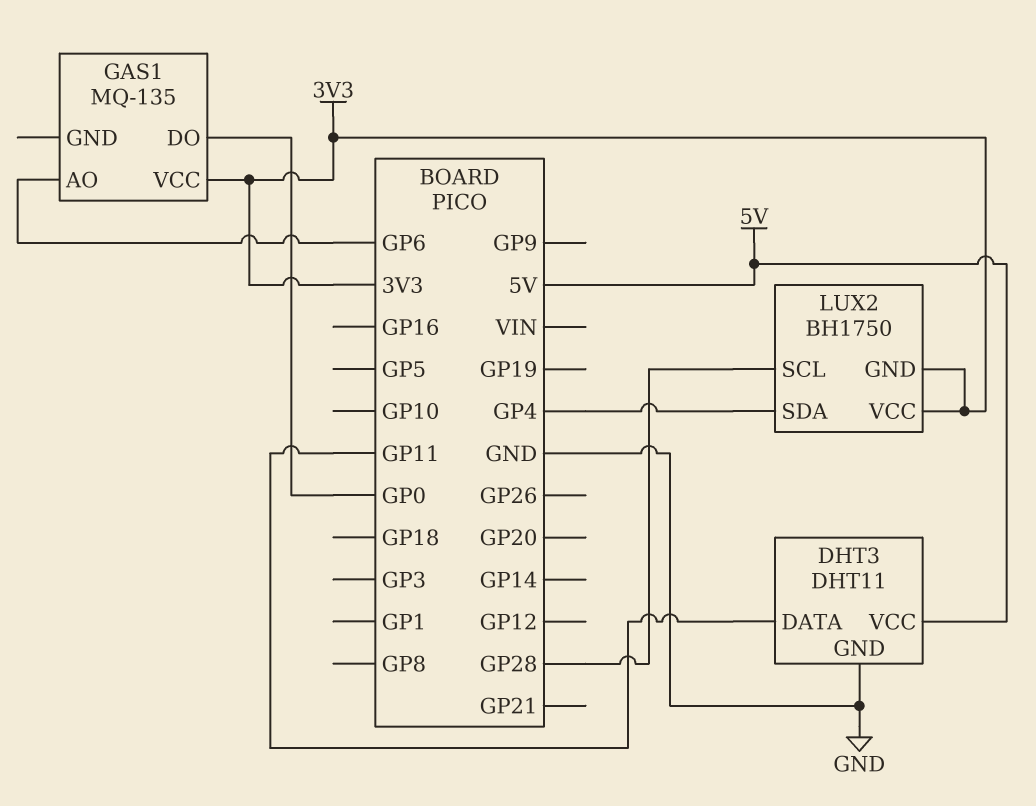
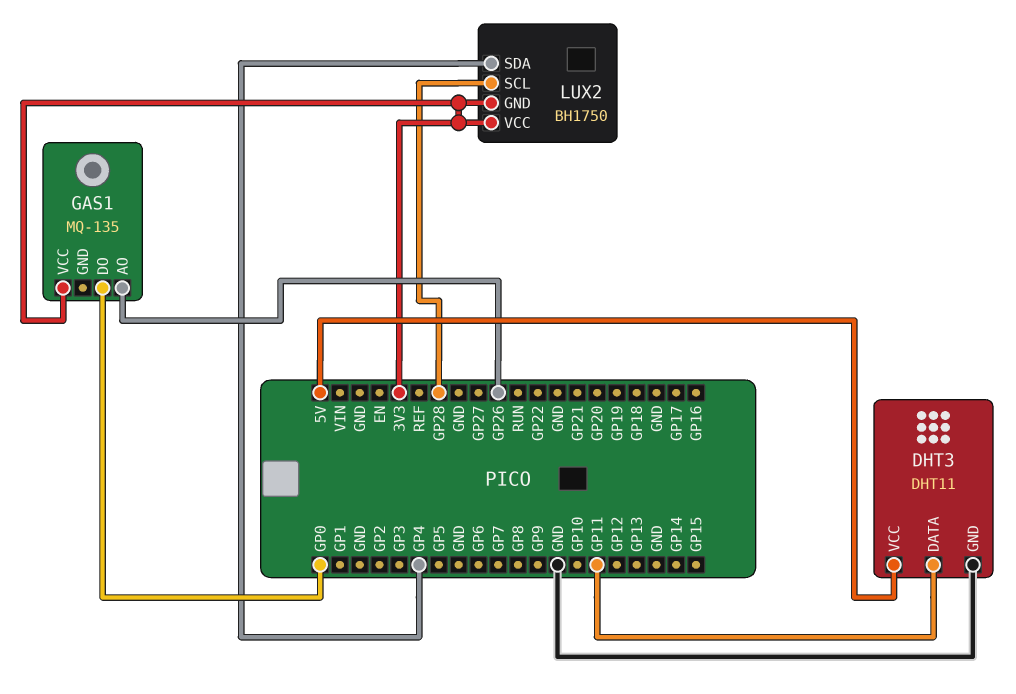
GAS1 pin AO: GP6 -> GP26

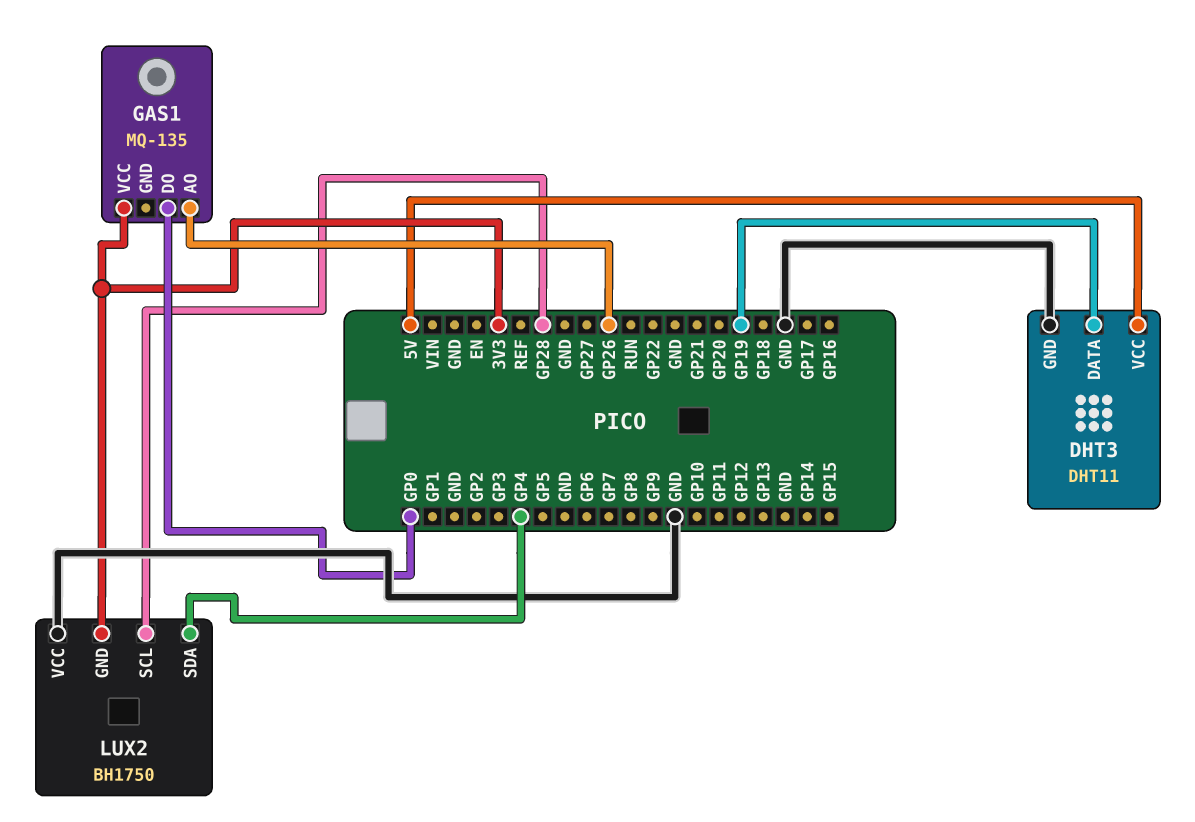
DHT3 pin DATA: GP11 -> GP19
LUX2 pin VCC: 3V3 -> GND

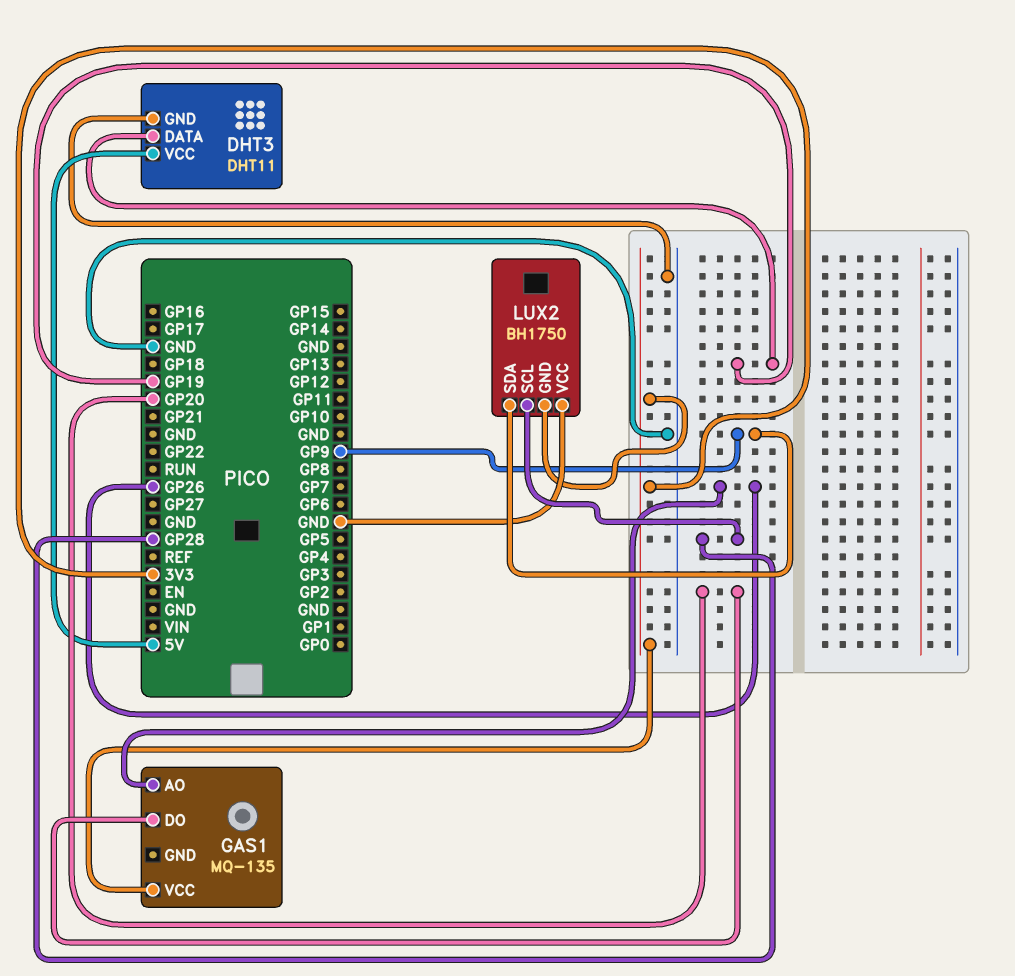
GAS1 pin DO: GP0 -> GP20
LUX2 pin SDA: GP4 -> GP9

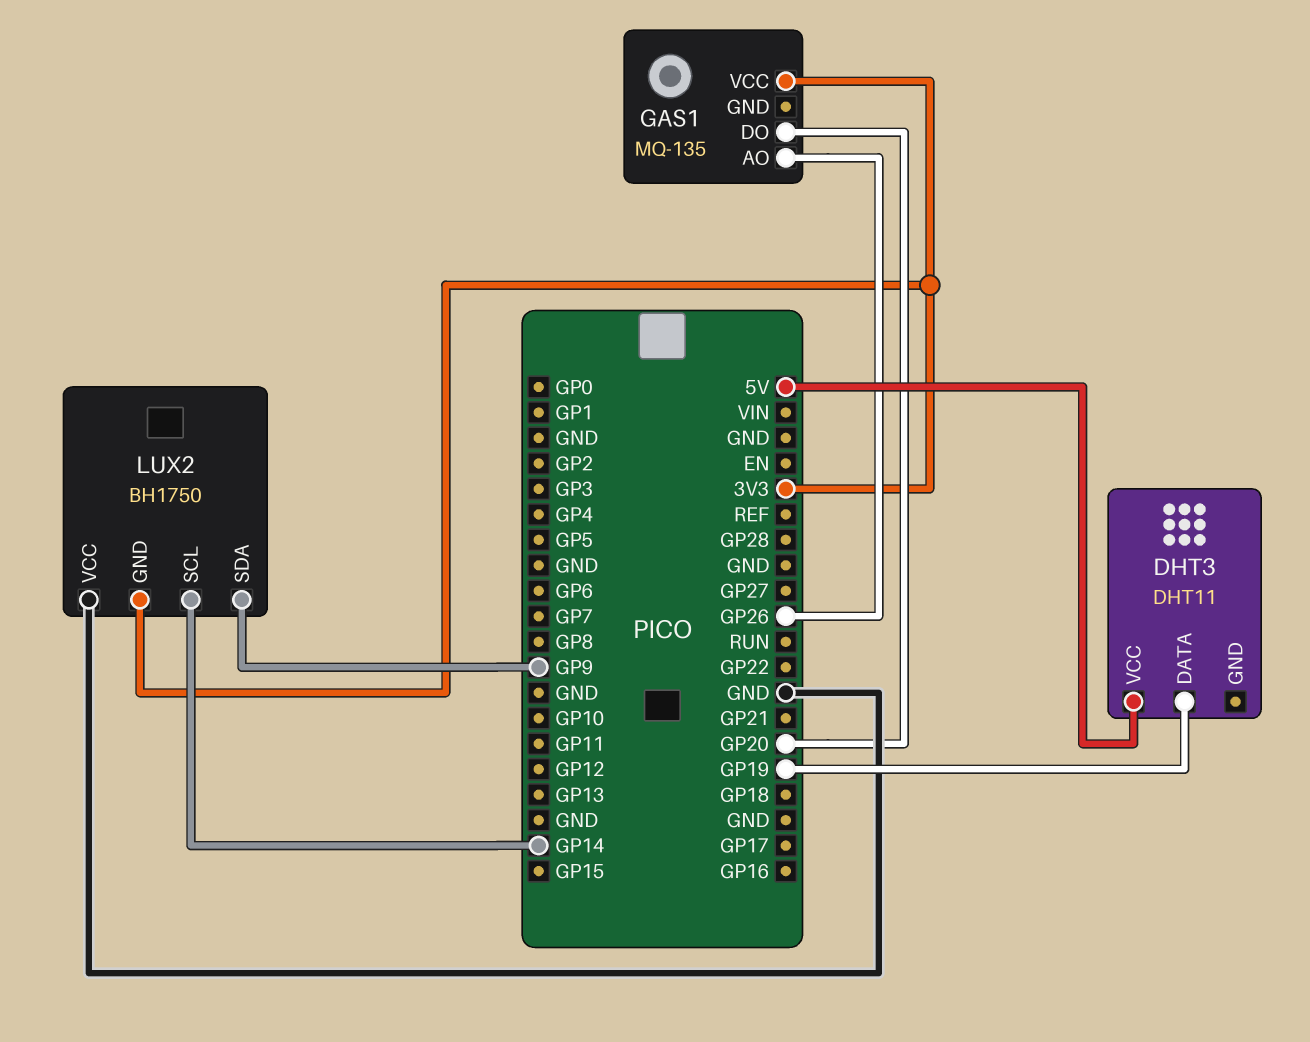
DHT3 pin GND: GND -> none
LUX2 pin SCL: GP28 -> GP14

